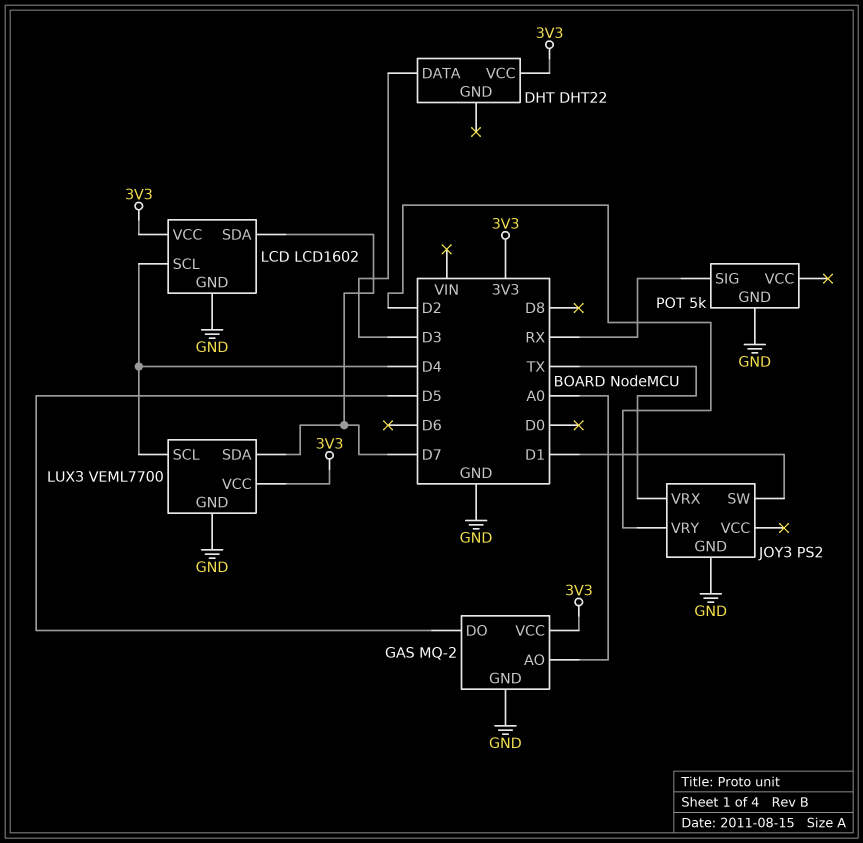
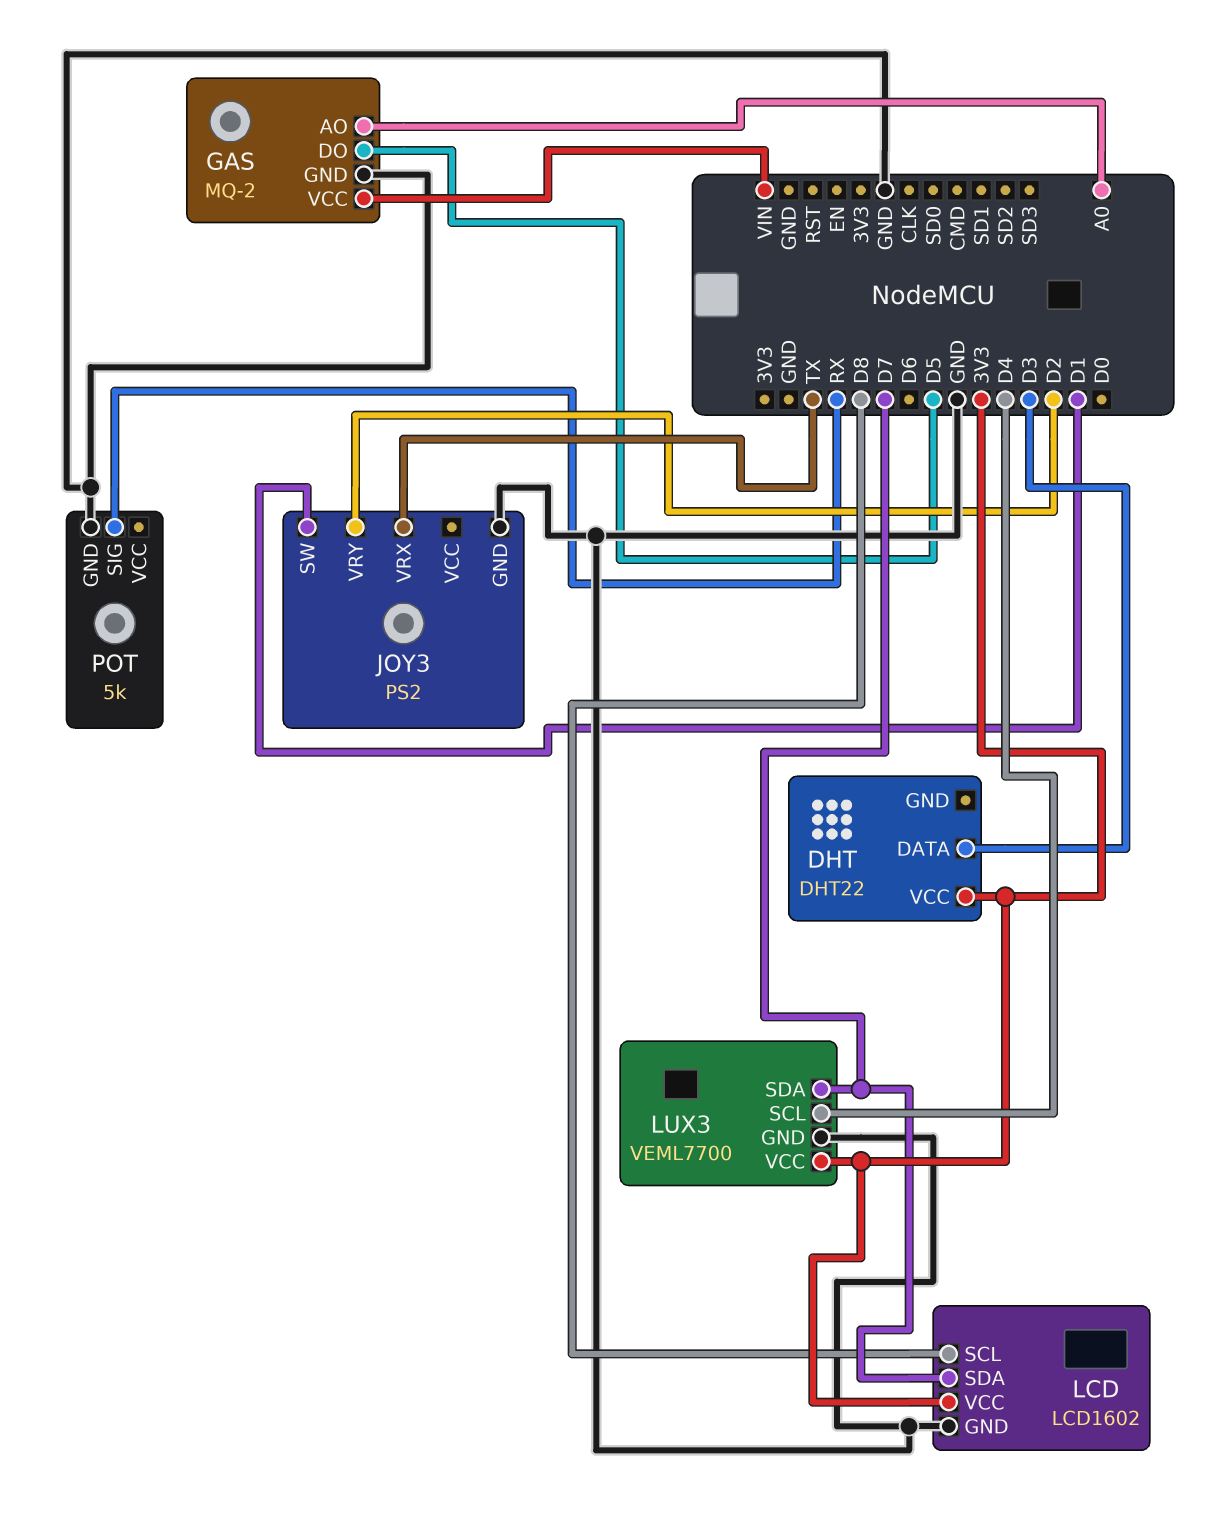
GAS pin VCC: 3V3 -> VIN
LCD pin SCL: D4 -> D8

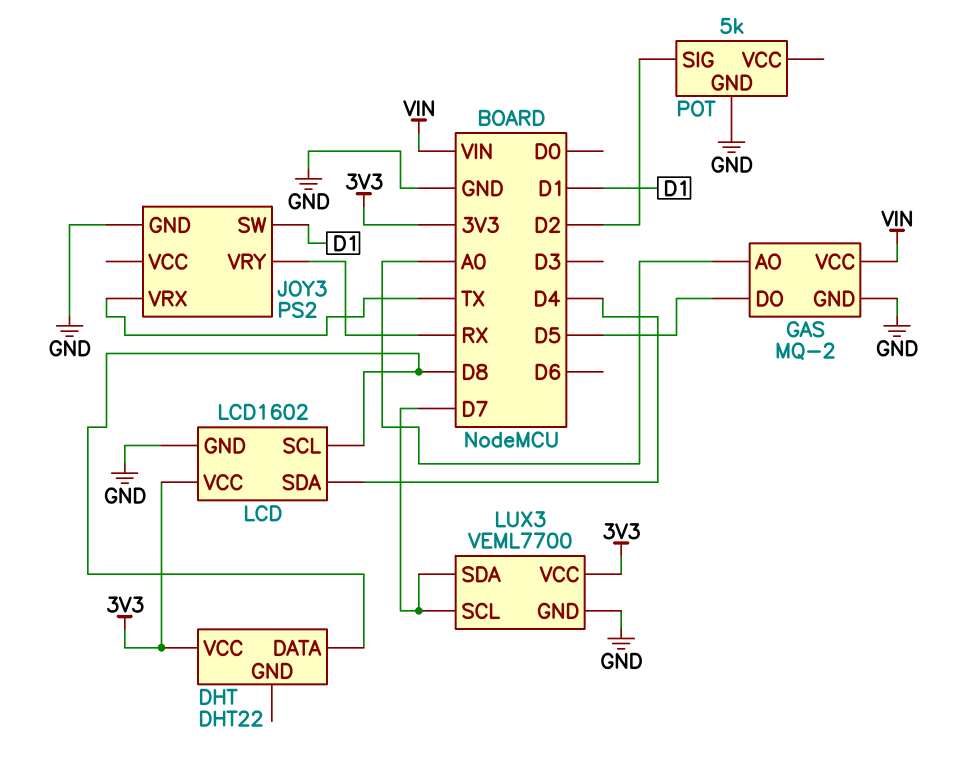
DHT pin DATA: D3 -> D8
JOY3 pin VRY: D2 -> RX
LCD pin SDA: D7 -> D4
LUX3 pin SCL: D4 -> D7
POT pin SIG: RX -> D2

